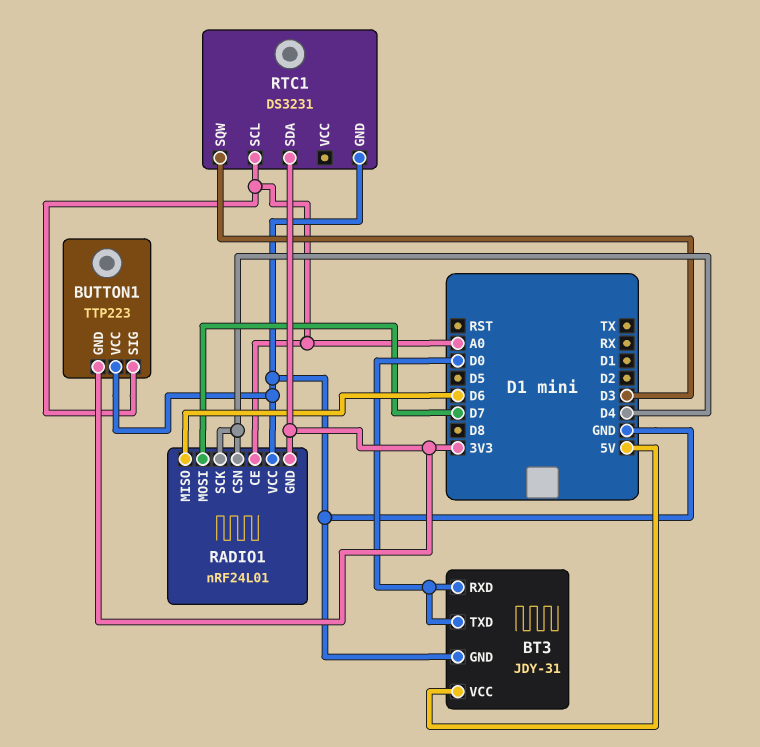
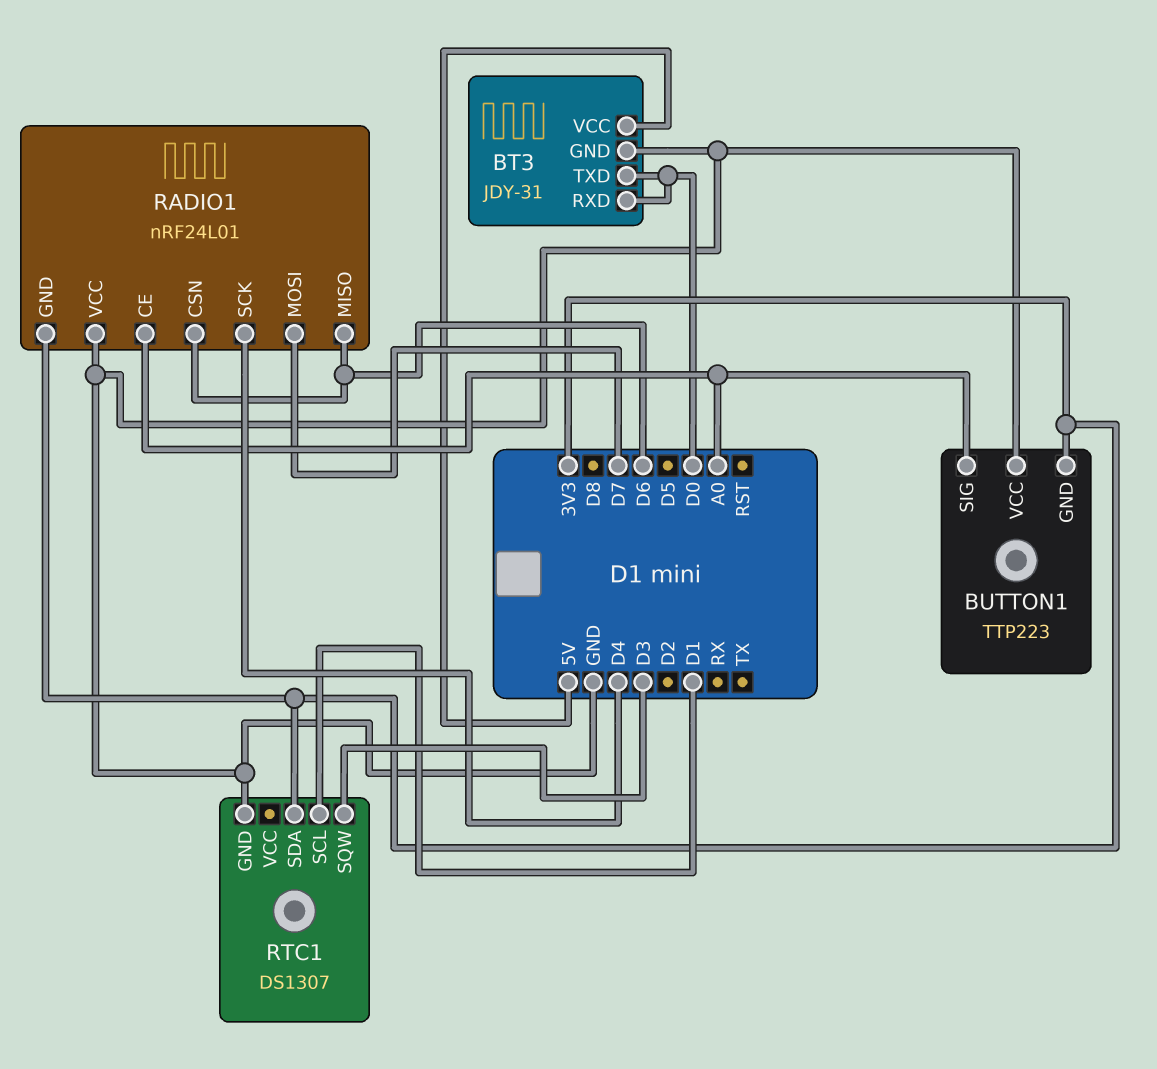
RADIO1 pin CSN: D4 -> D6
RTC1: DS3231 -> DS1307
RTC1 pin SCL: A0 -> D1

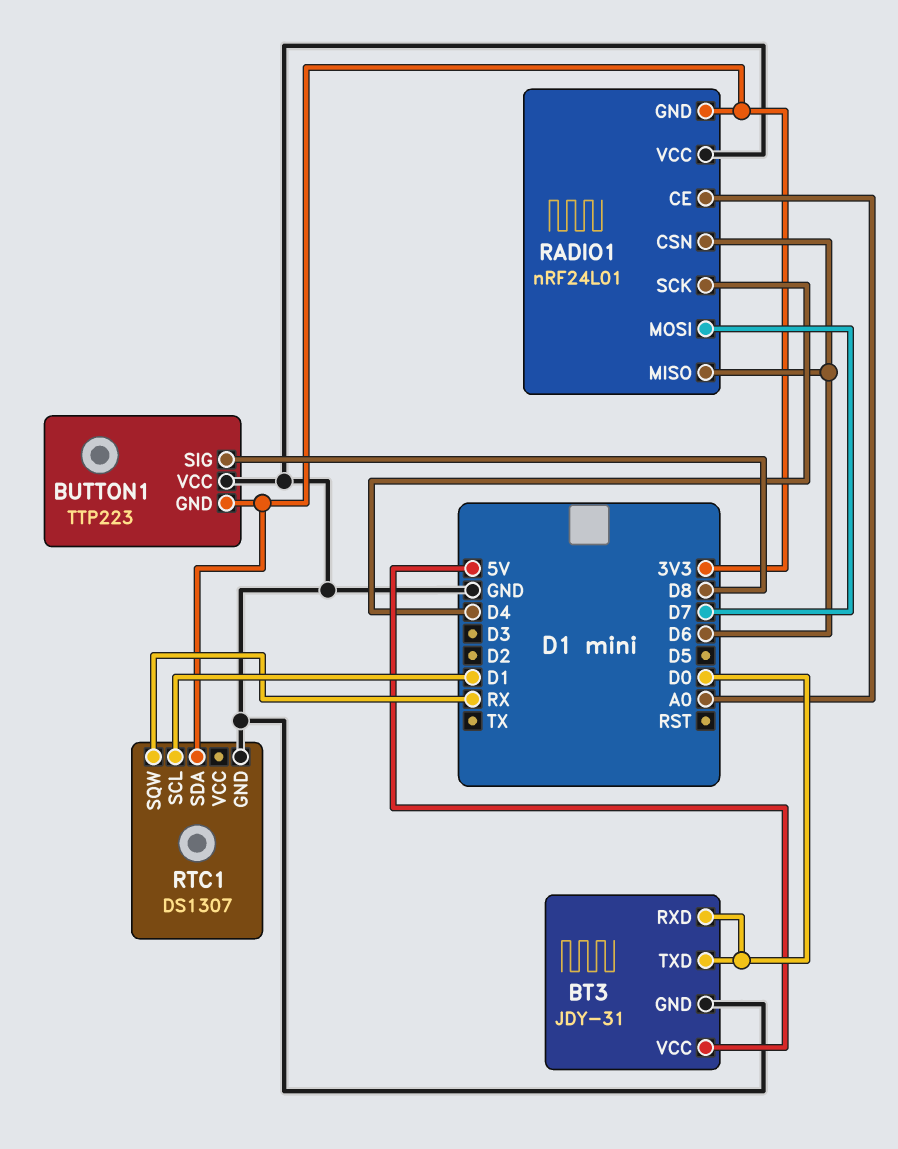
BUTTON1 pin SIG: A0 -> D8
RTC1 pin SQW: D3 -> RX

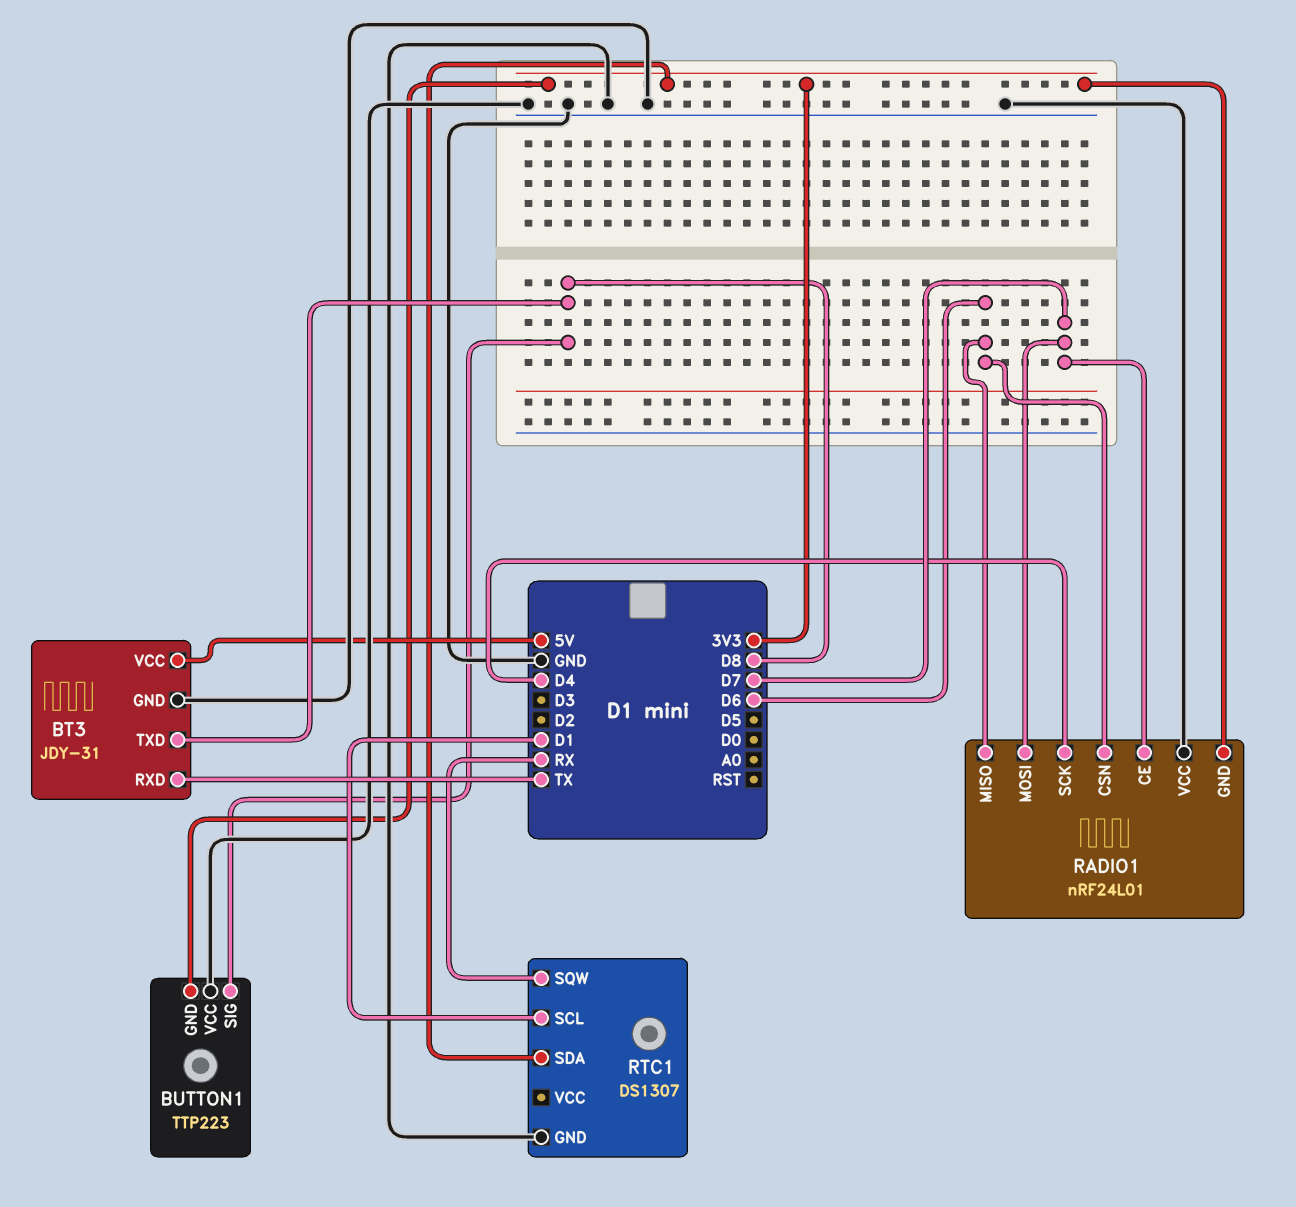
BT3 pin RXD: D0 -> TX
BT3 pin TXD: D0 -> D8
RADIO1 pin CE: A0 -> D7

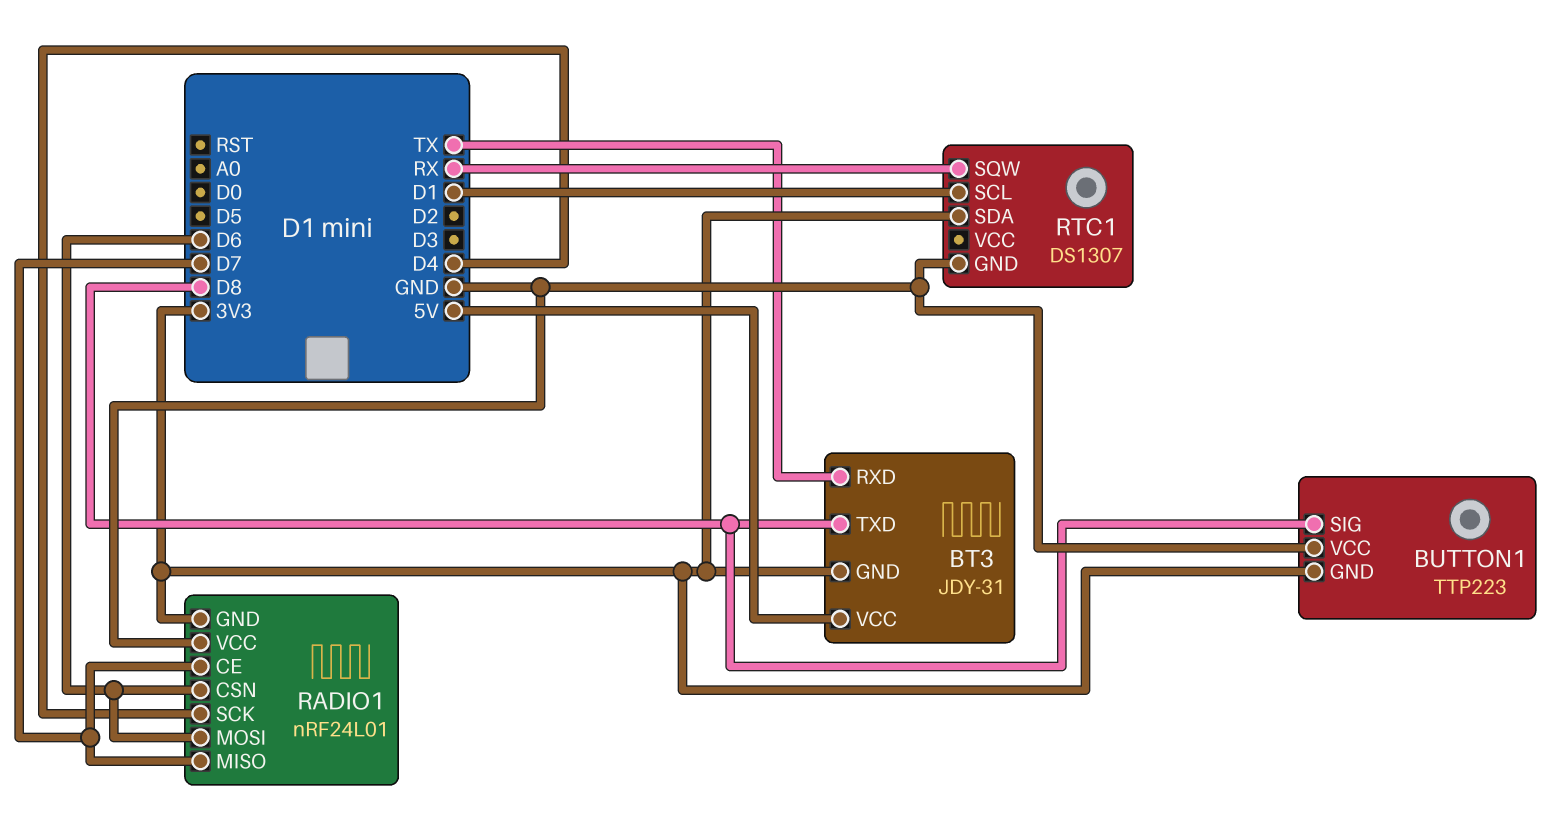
BT3 pin GND: GND -> 3V3
RADIO1 pin MISO: D6 -> D7
RADIO1 pin MOSI: D7 -> D6

